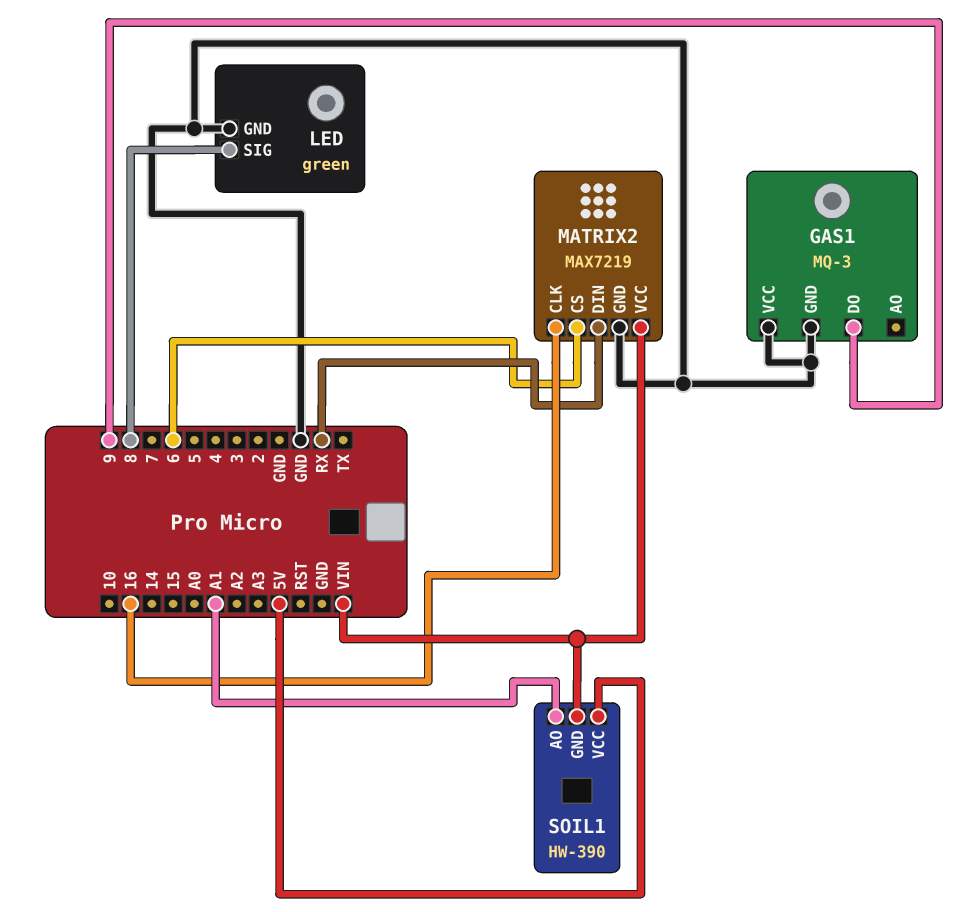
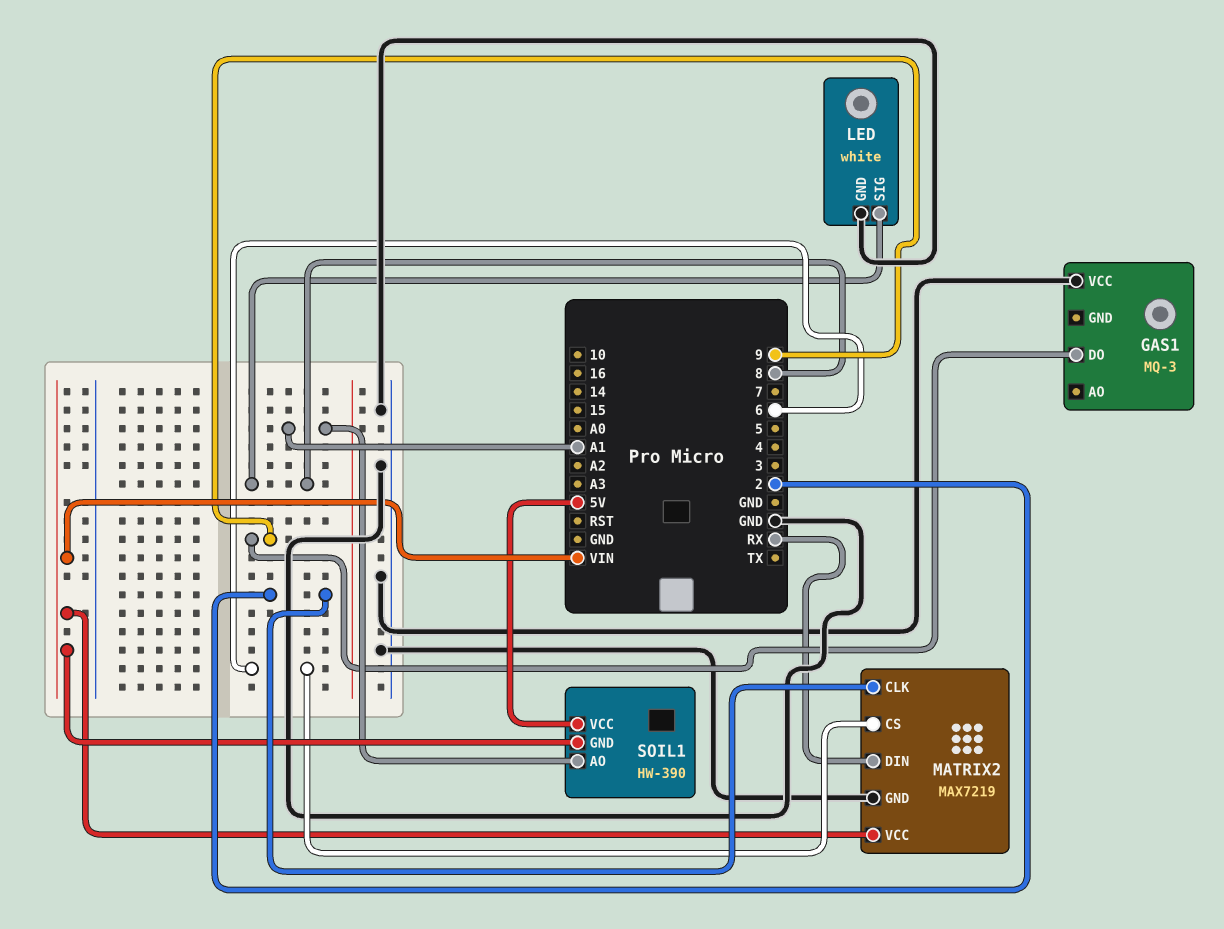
GAS1 pin GND: GND -> none
LED: green -> white
MATRIX2 pin CLK: 16 -> 2

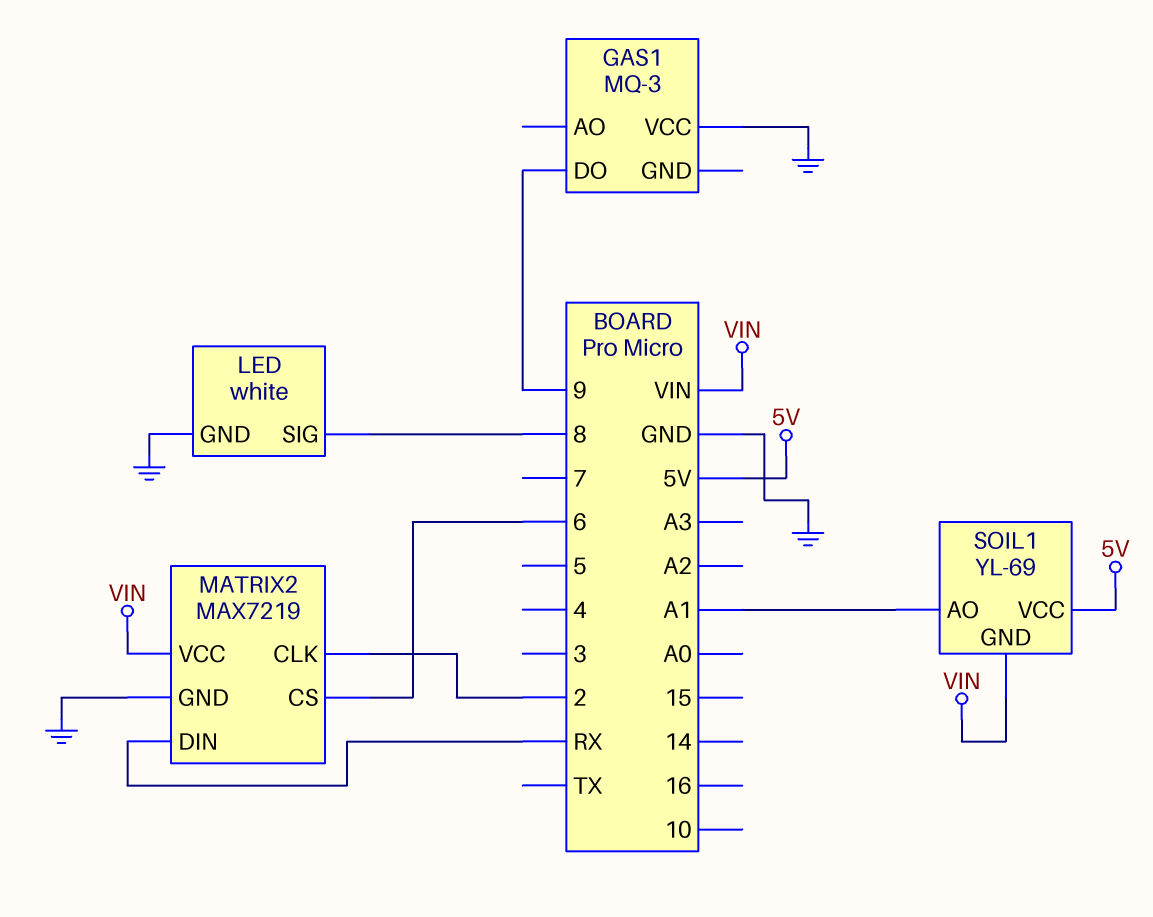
SOIL1: HW-390 -> YL-69

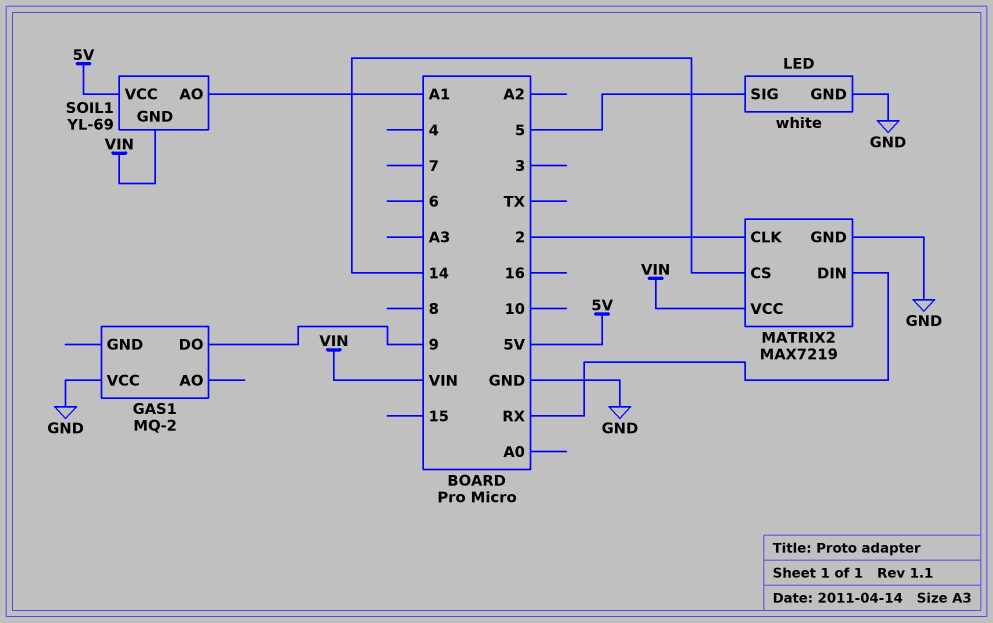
GAS1: MQ-3 -> MQ-2
LED pin SIG: 8 -> 5
MATRIX2 pin CS: 6 -> 14

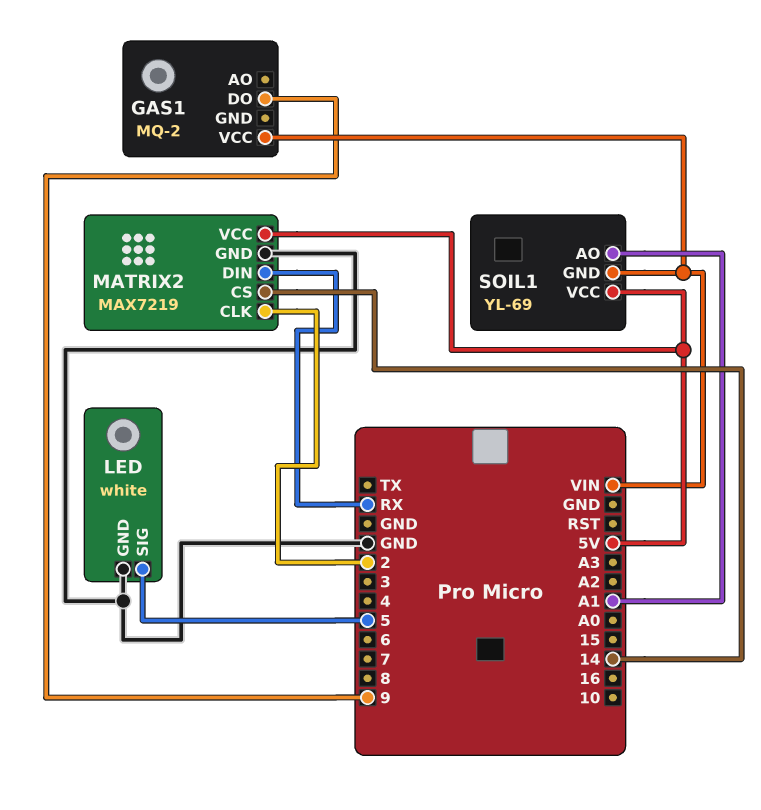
GAS1 pin VCC: GND -> VIN
MATRIX2 pin VCC: VIN -> 5V

